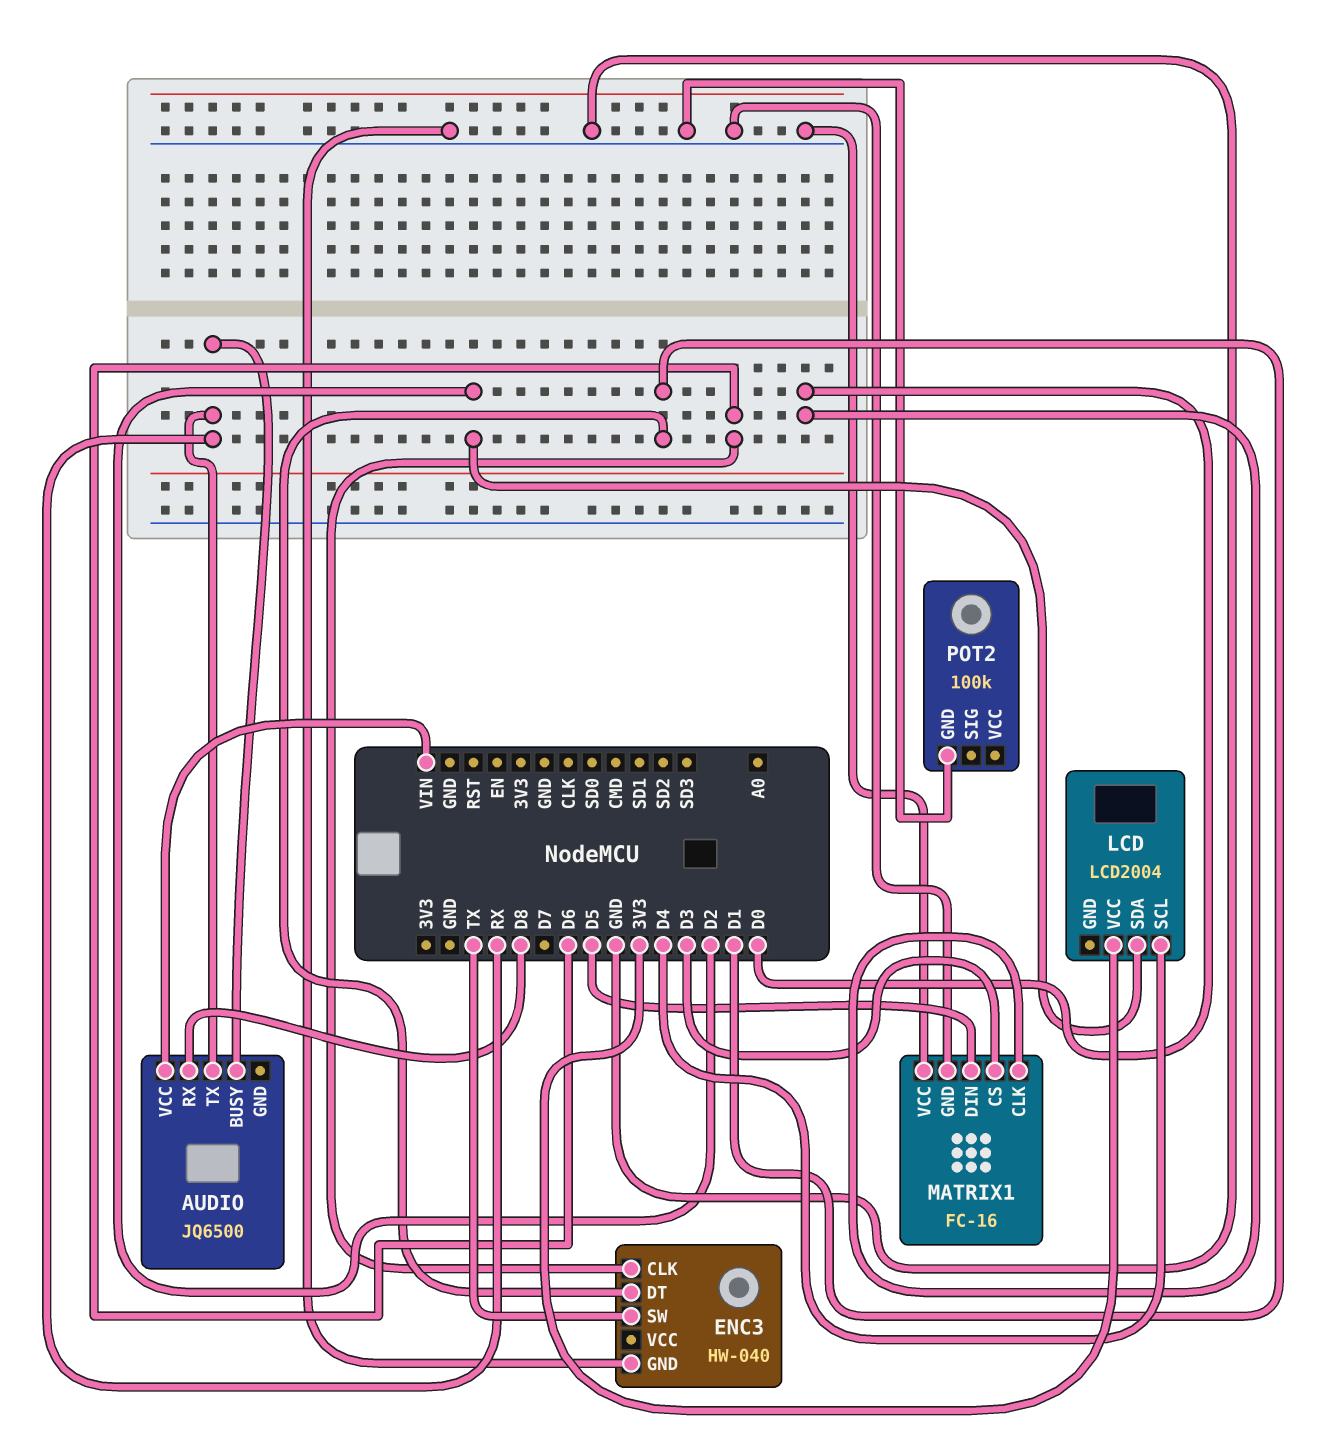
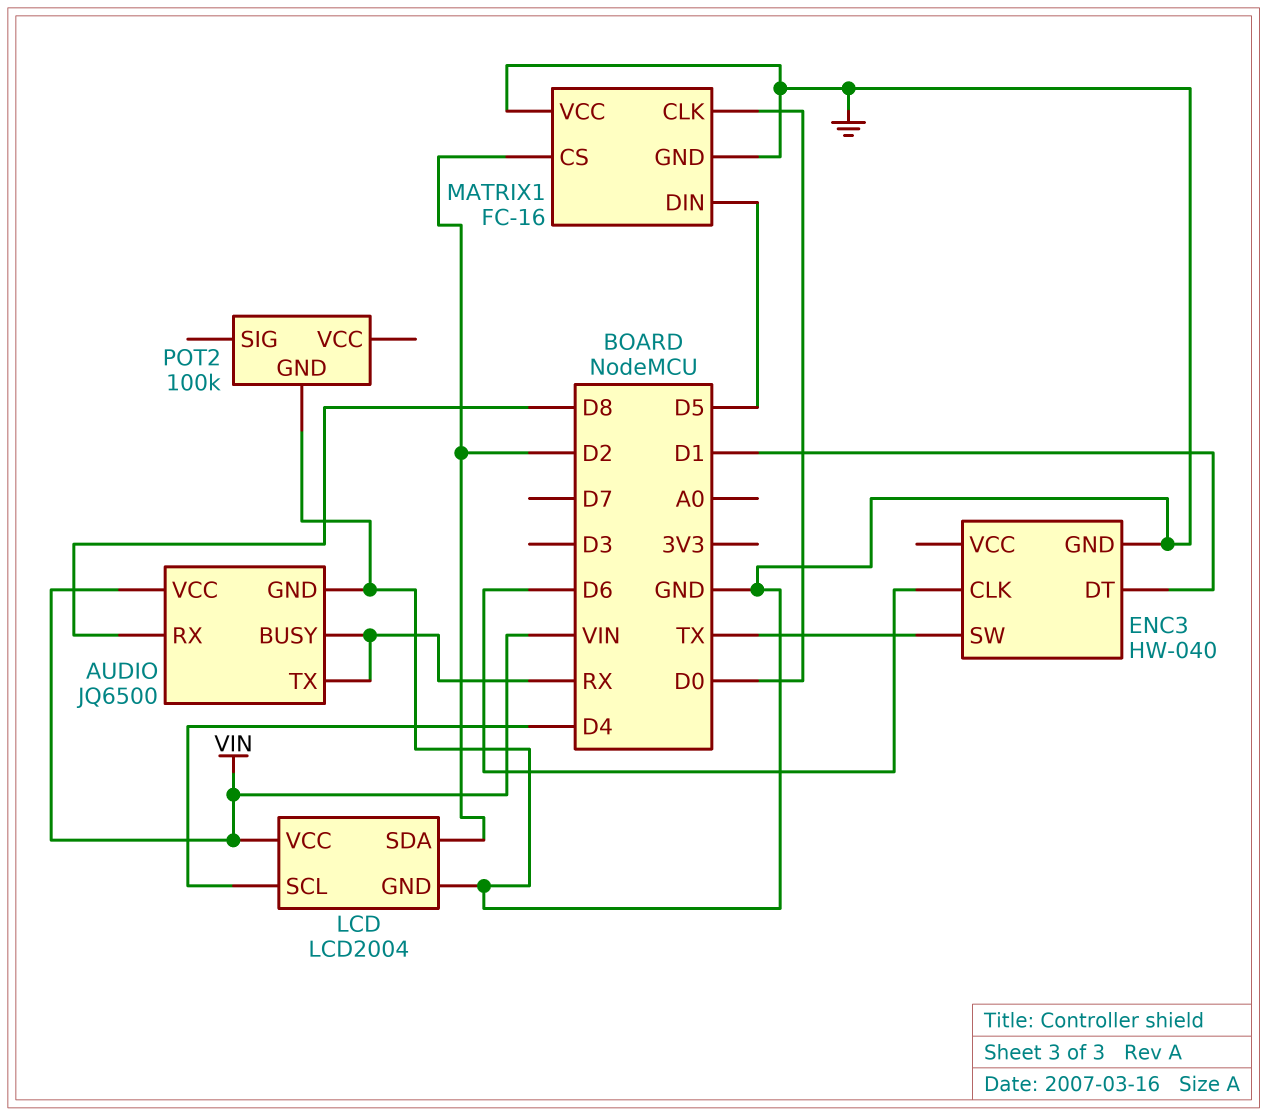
AUDIO pin GND: none -> GND
LCD pin GND: none -> GND
LCD pin VCC: 3V3 -> VIN
MATRIX1 pin CS: D3 -> D2

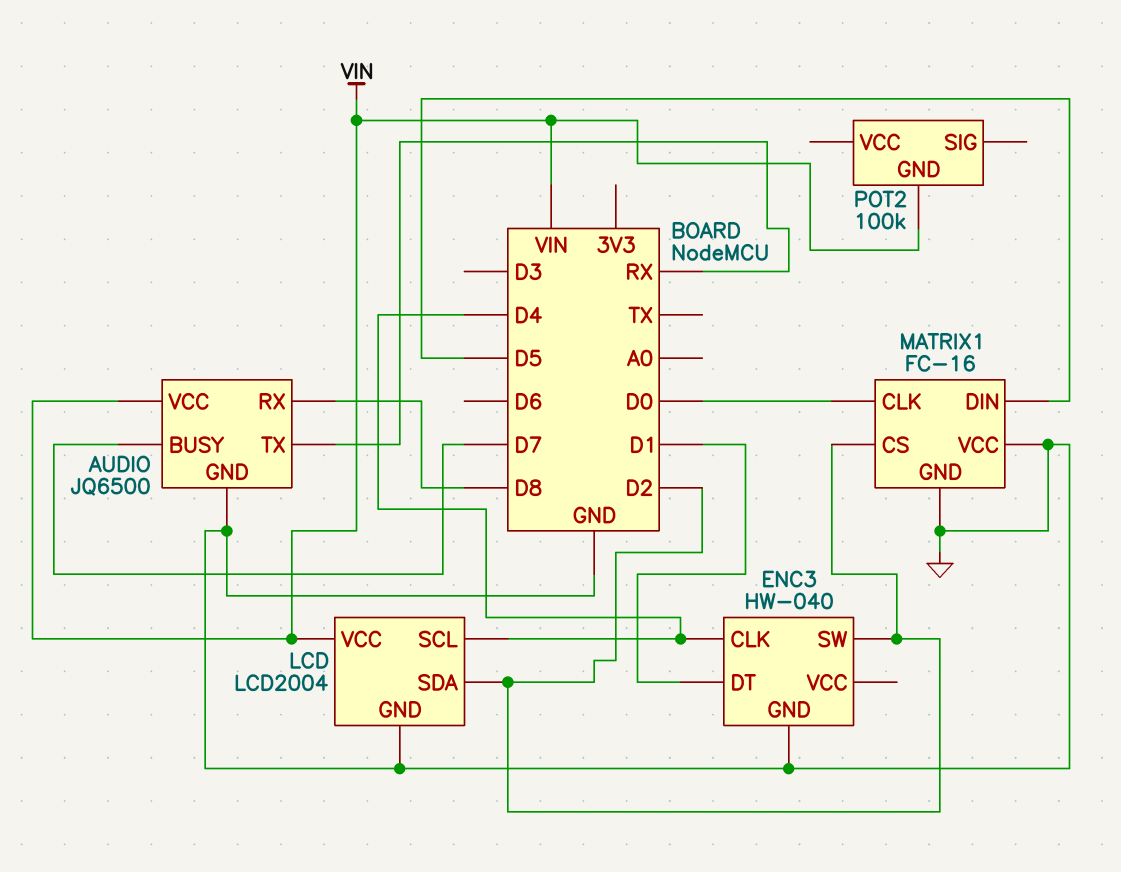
AUDIO pin BUSY: RX -> D7
ENC3 pin CLK: D6 -> D4
ENC3 pin SW: TX -> D2
POT2 pin GND: GND -> VIN

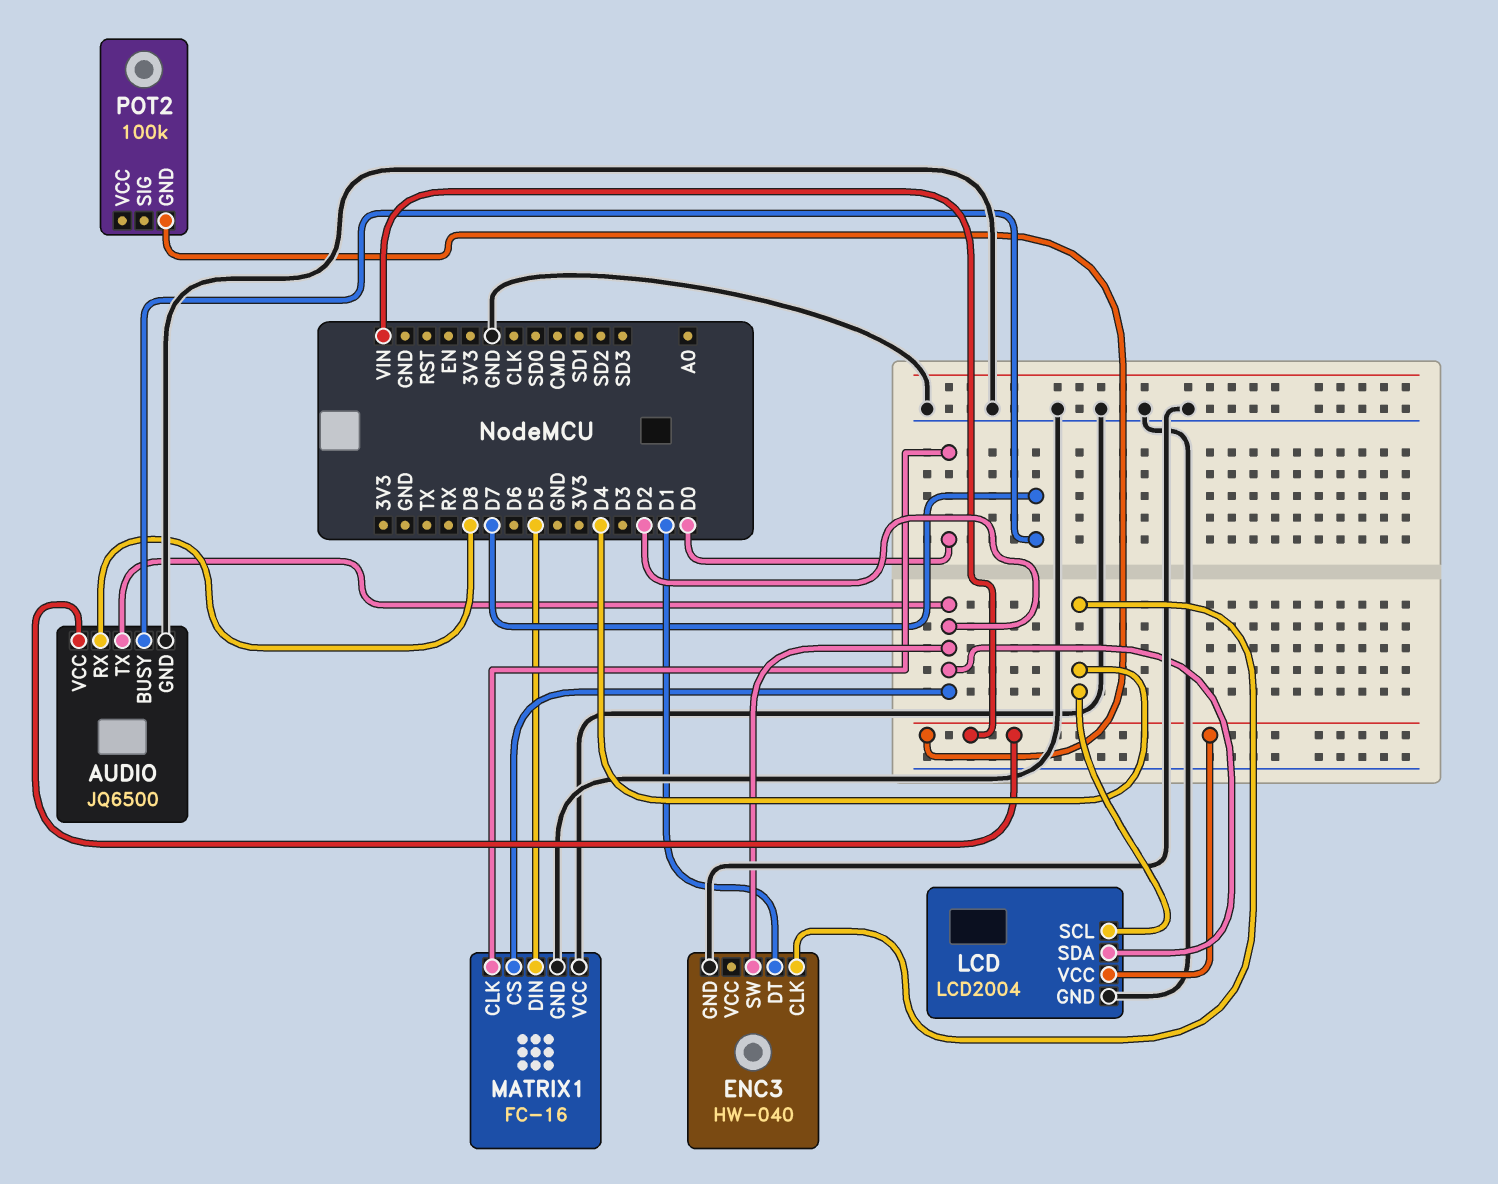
AUDIO pin TX: RX -> D2

